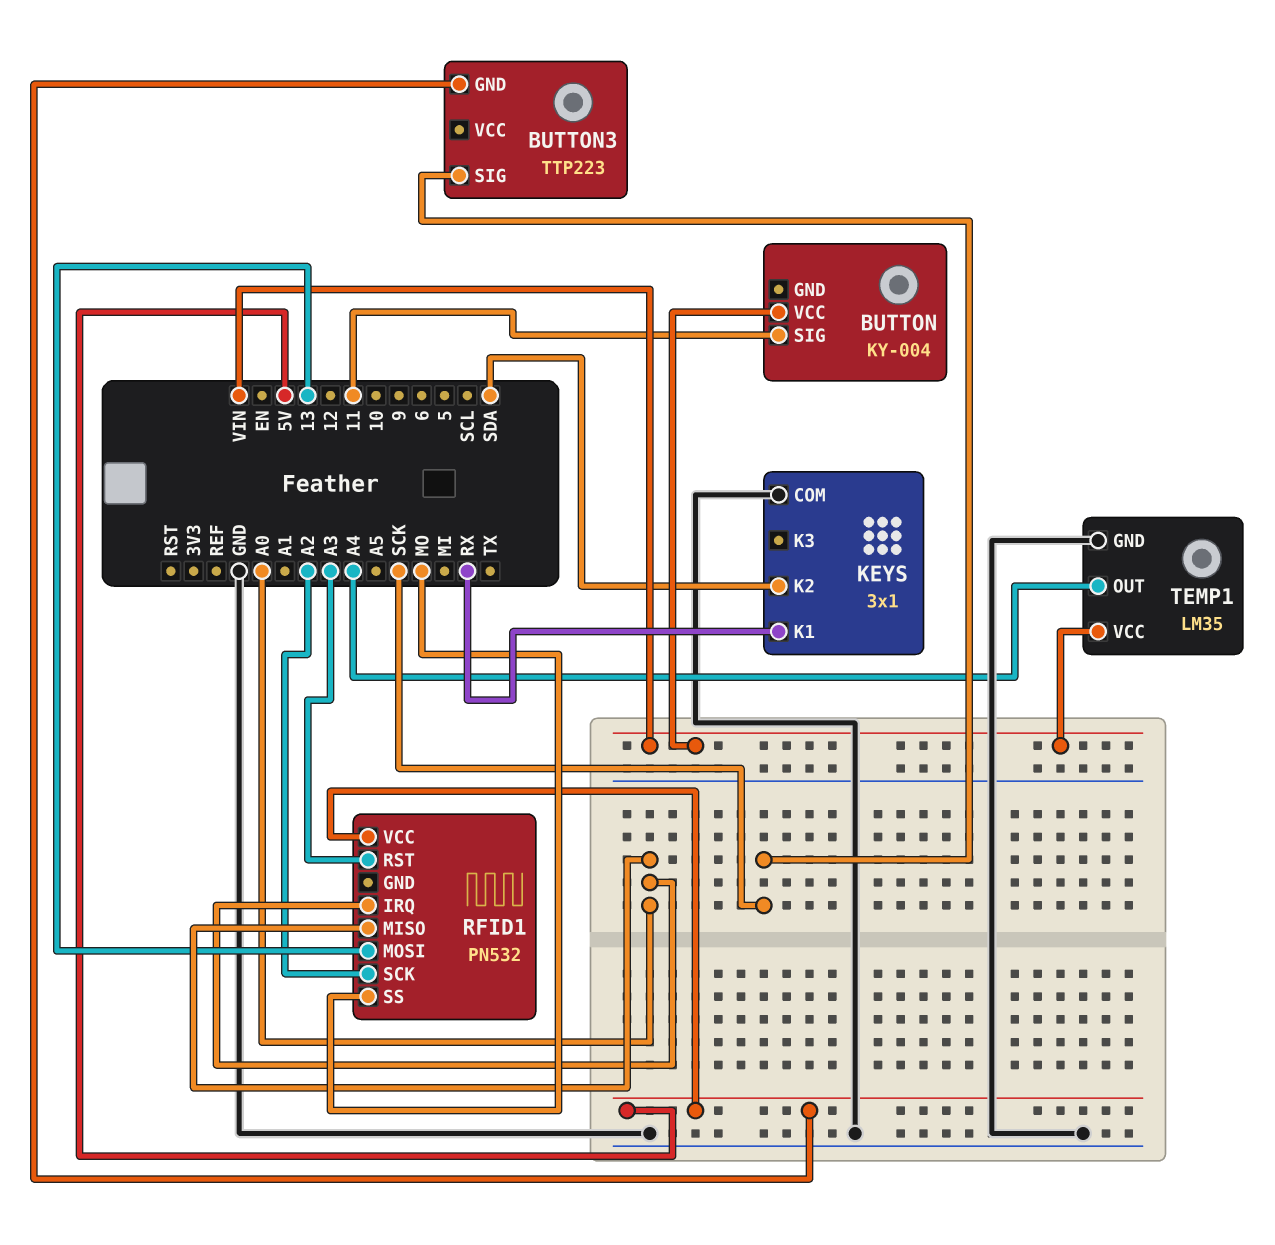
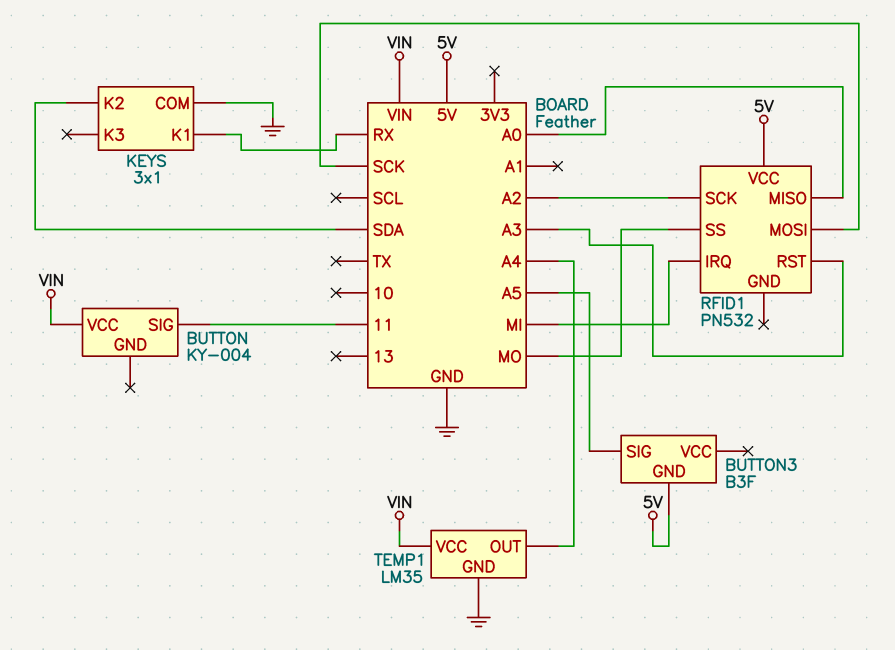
BUTTON3: TTP223 -> B3F
BUTTON3 pin SIG: SCK -> A5
RFID1 pin IRQ: A0 -> MI
RFID1 pin MOSI: 13 -> SCK

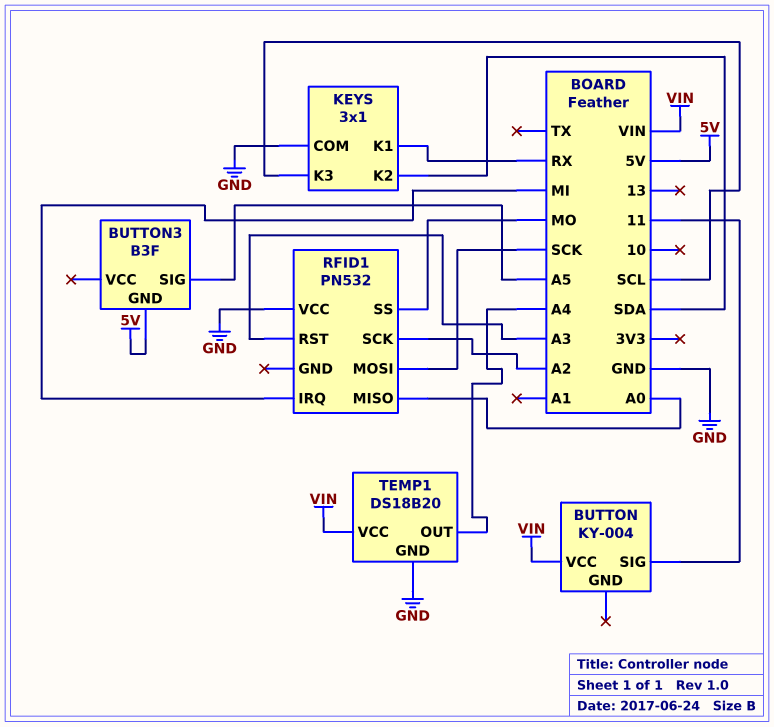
KEYS pin K3: none -> SCL
RFID1 pin VCC: 5V -> GND
TEMP1: LM35 -> DS18B20

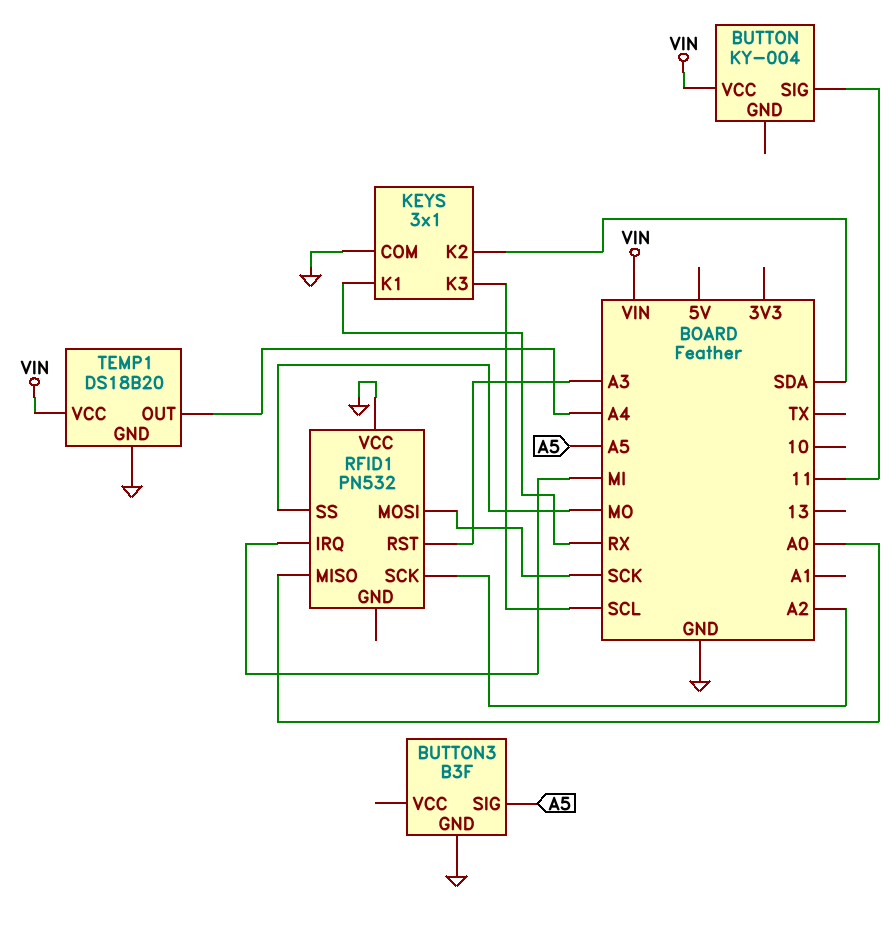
BUTTON3 pin GND: 5V -> GND

